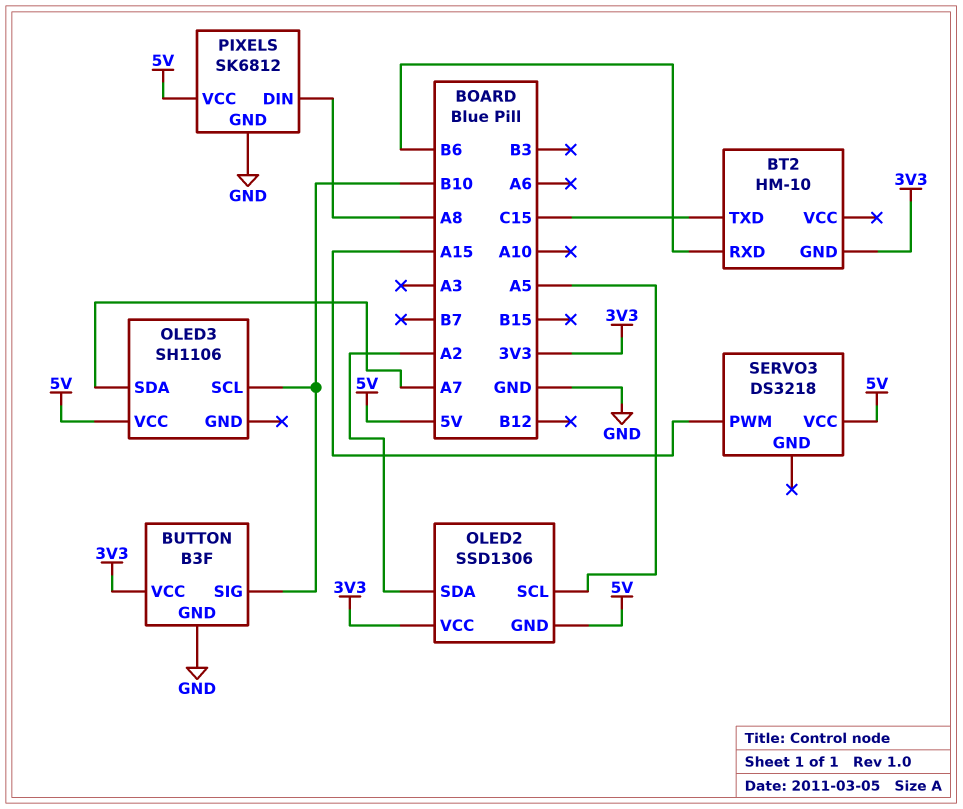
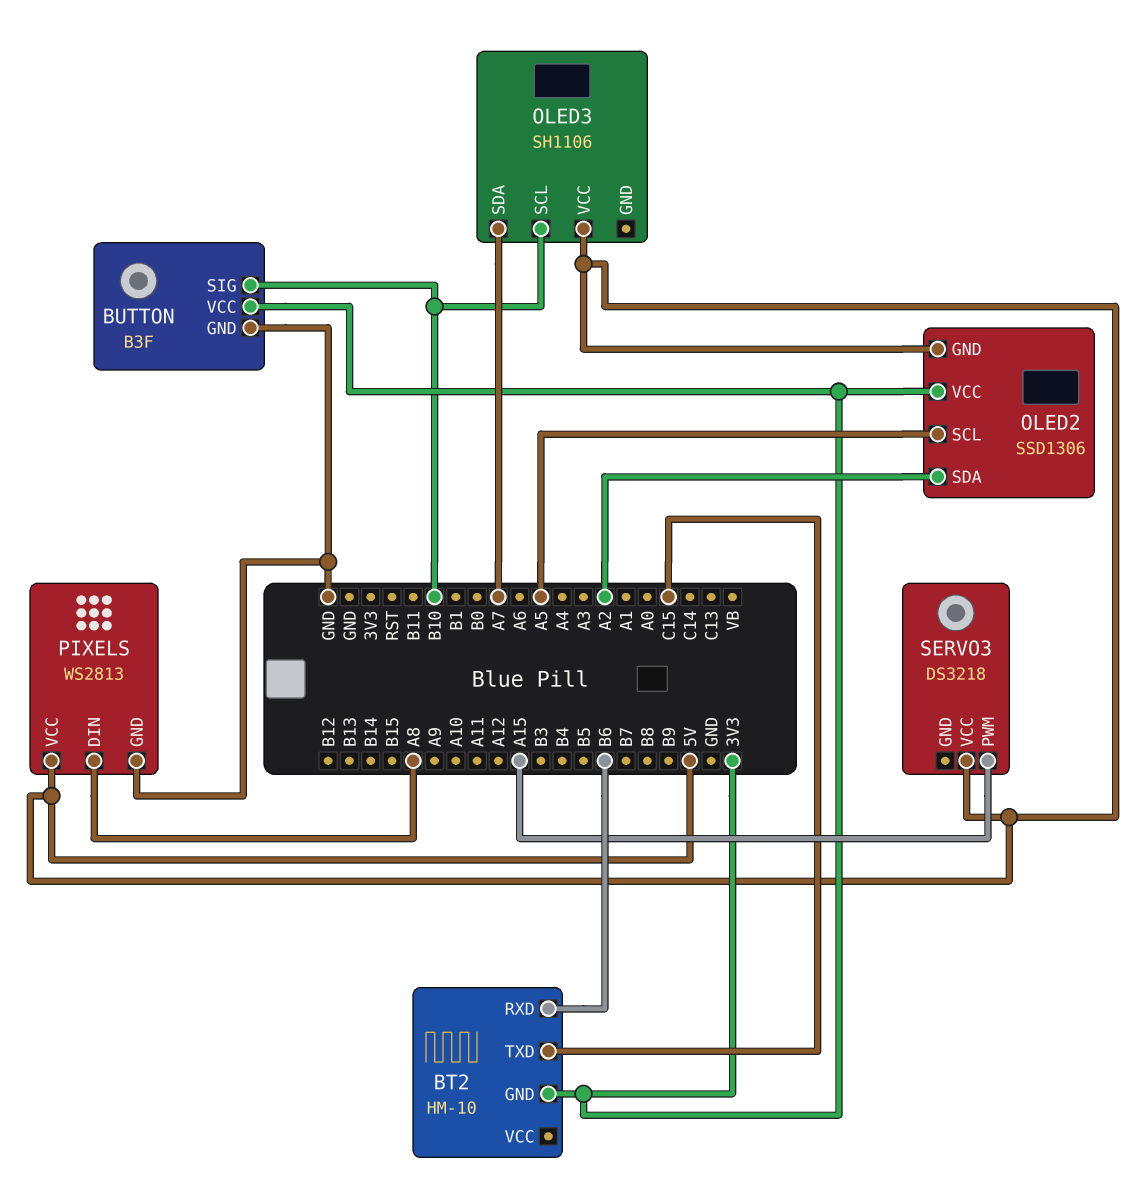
PIXELS: SK6812 -> WS2813

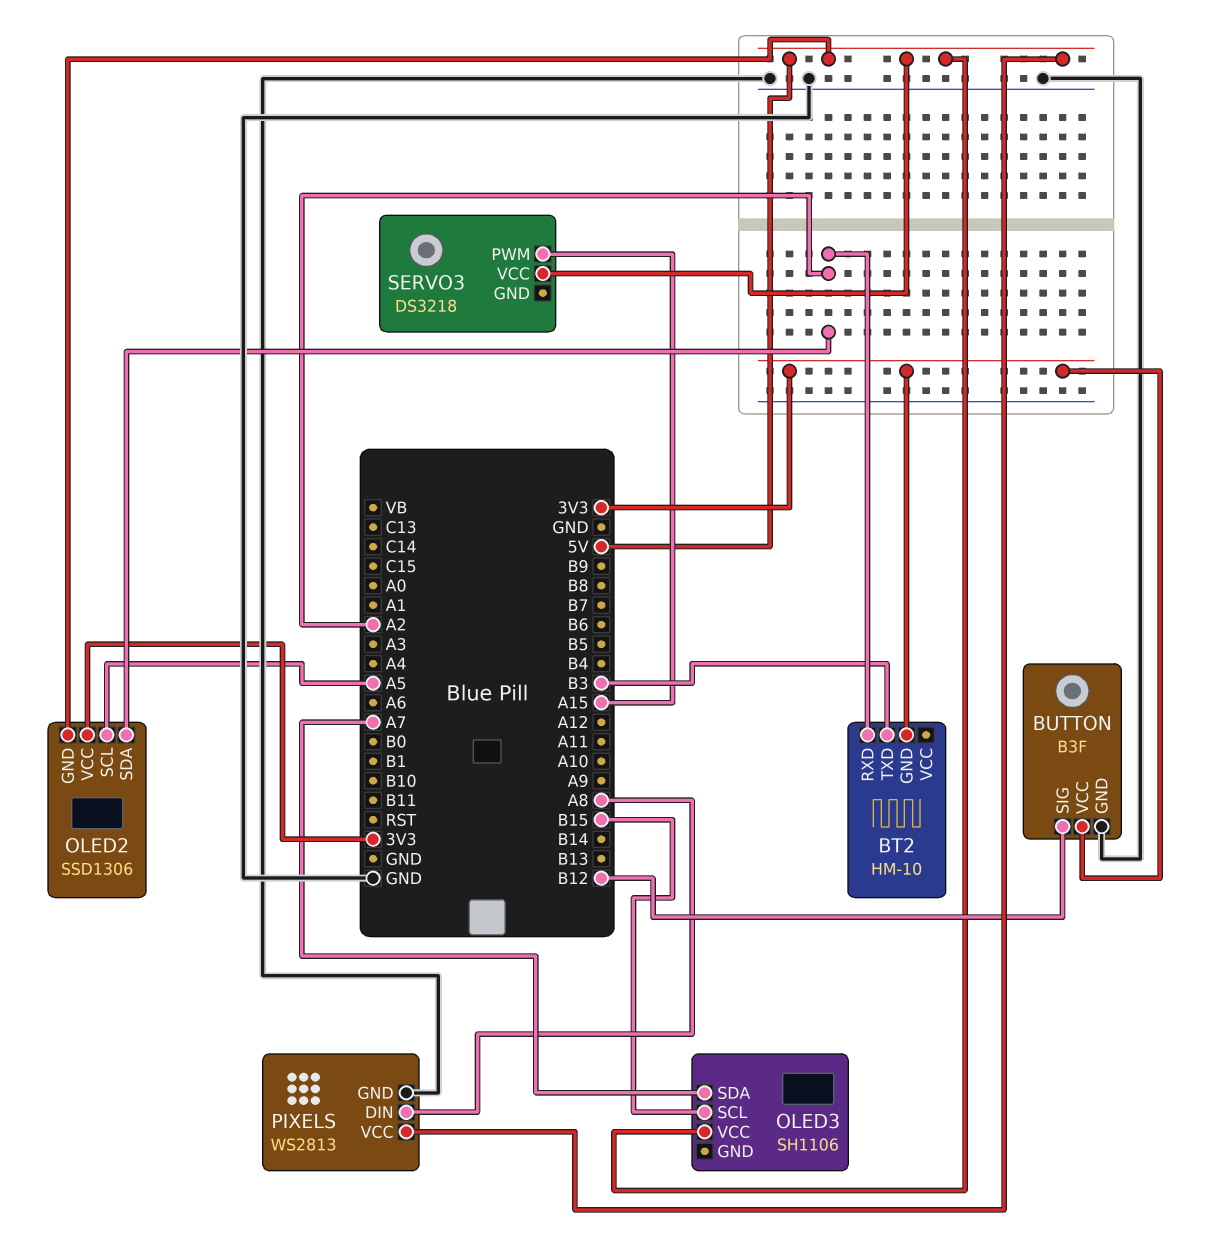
BT2 pin RXD: B6 -> A2
BT2 pin TXD: C15 -> B3
BUTTON pin SIG: B10 -> B12
OLED3 pin SCL: B10 -> B15

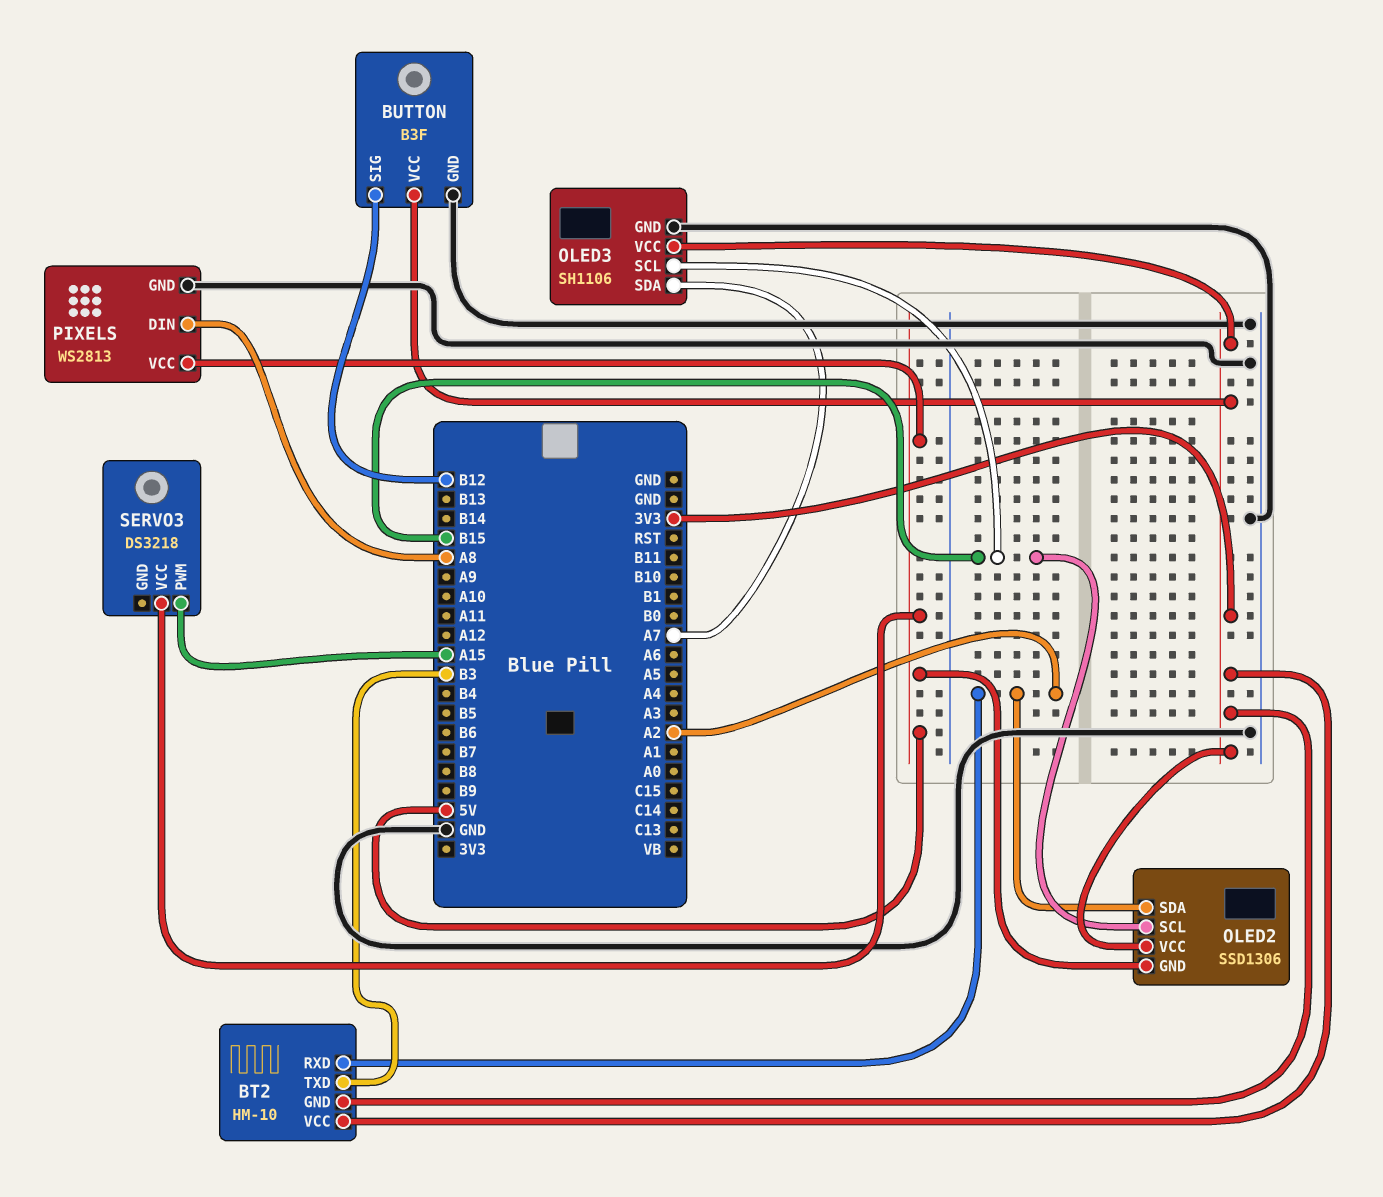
BT2 pin VCC: none -> 3V3
OLED2 pin SCL: A5 -> B15
OLED3 pin GND: none -> GND
OLED3 pin VCC: 5V -> 3V3

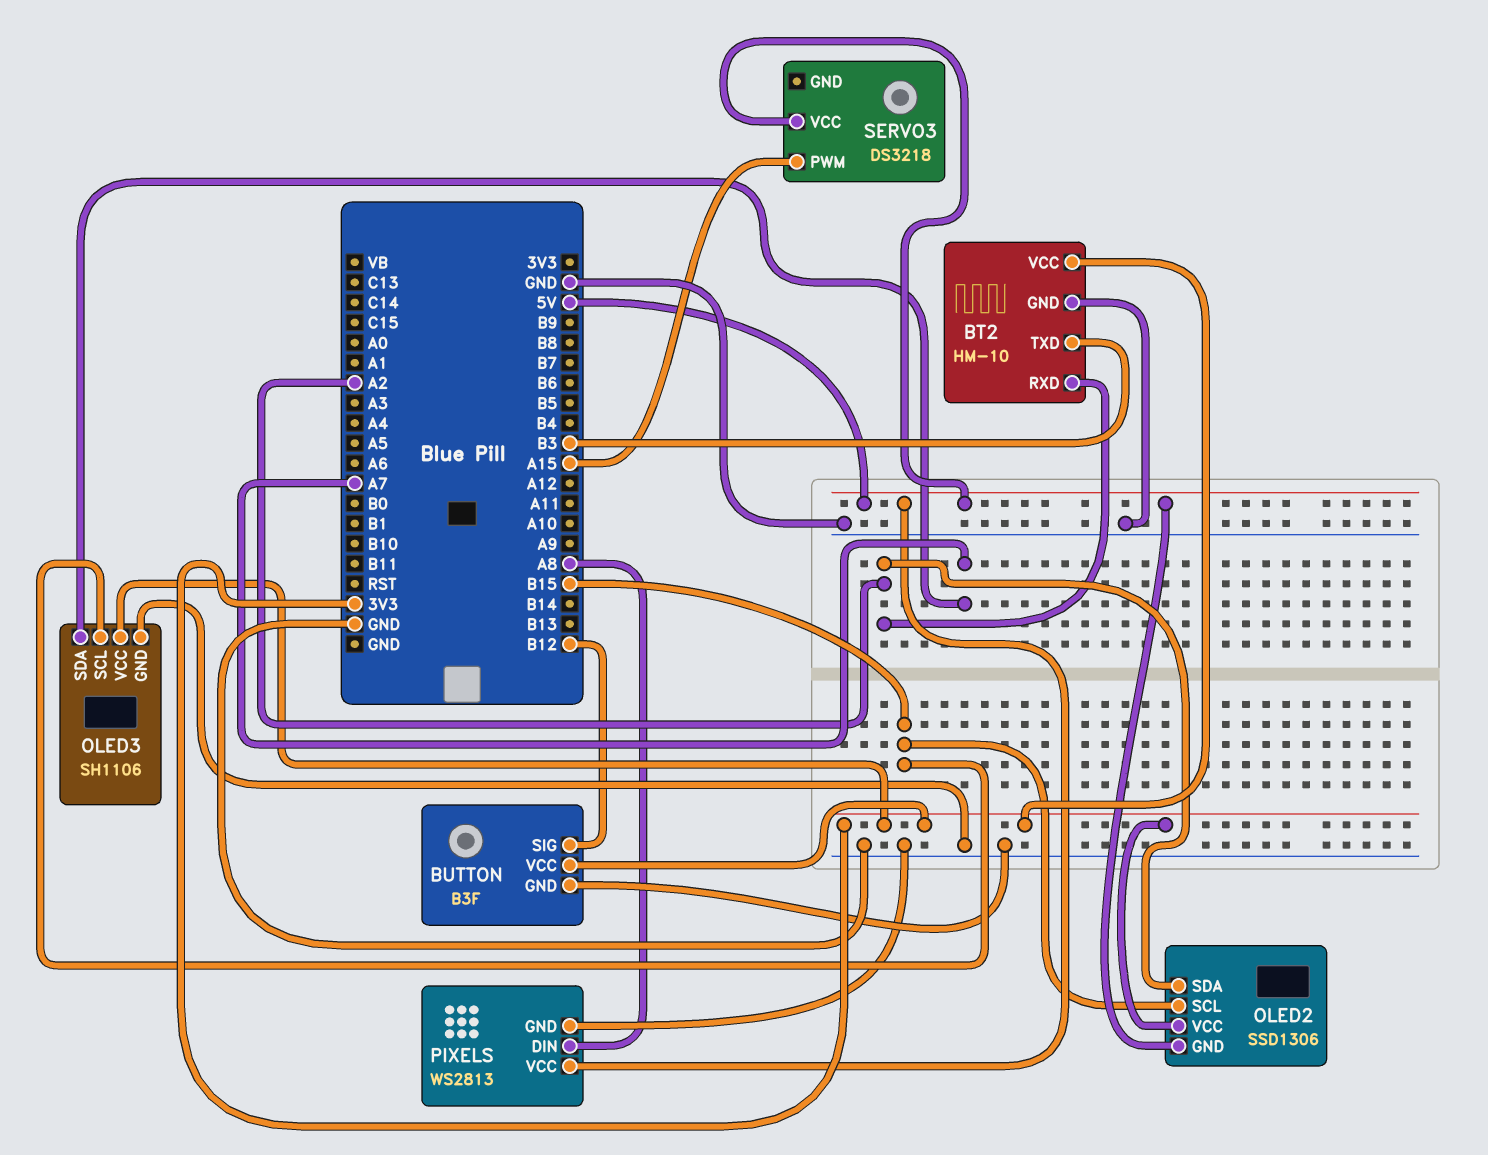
BT2 pin GND: 3V3 -> GND

